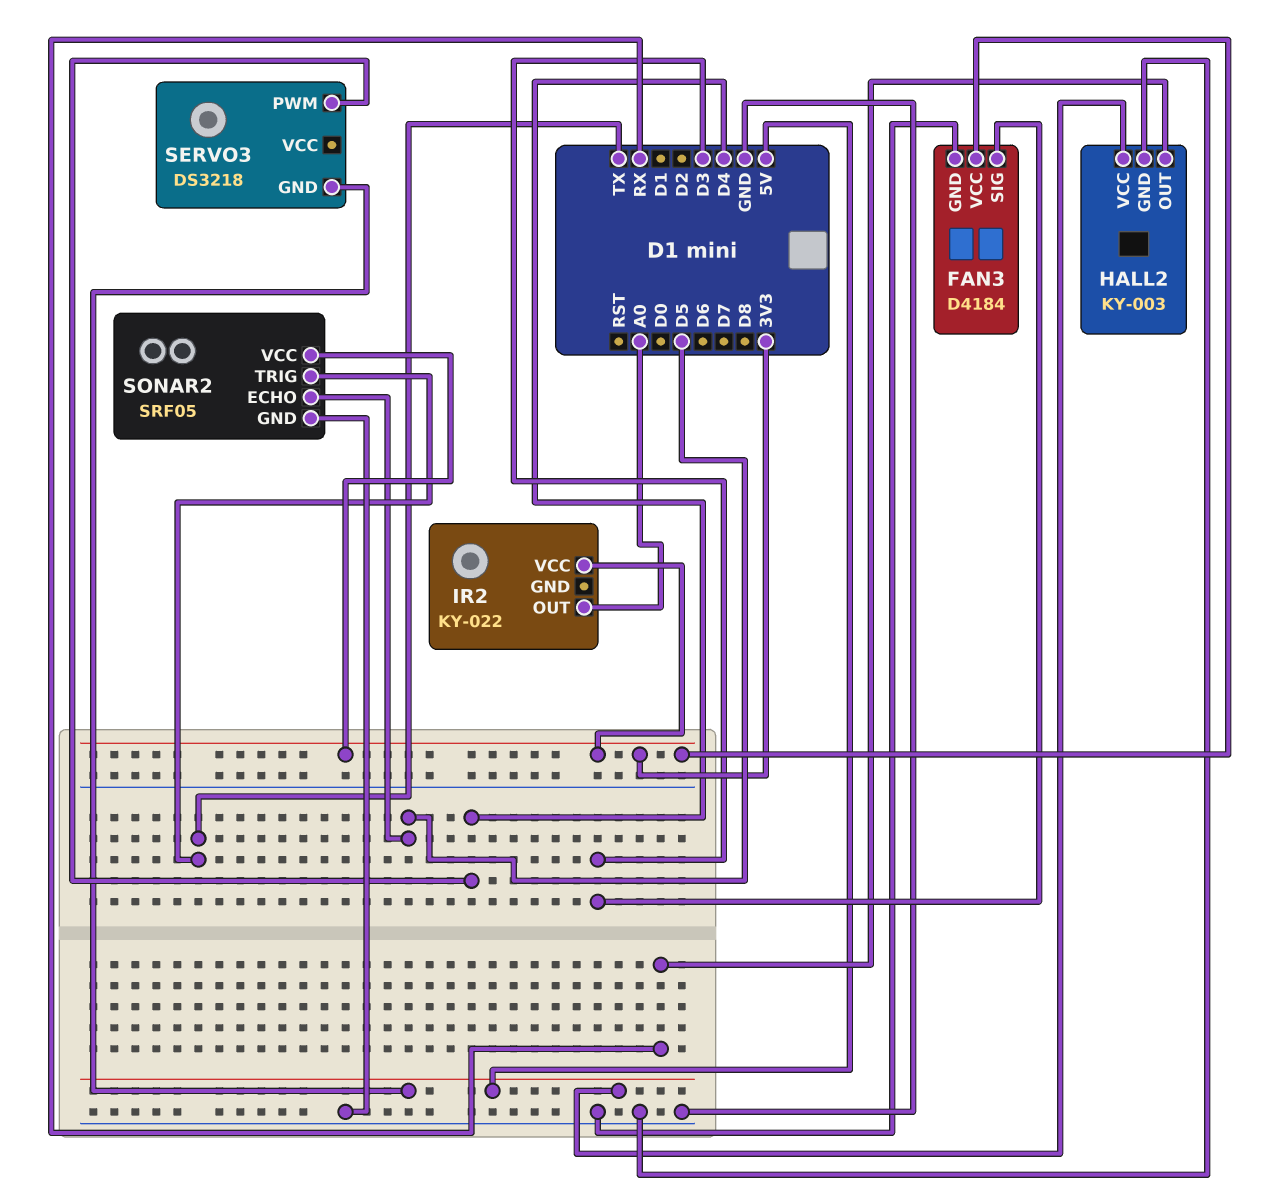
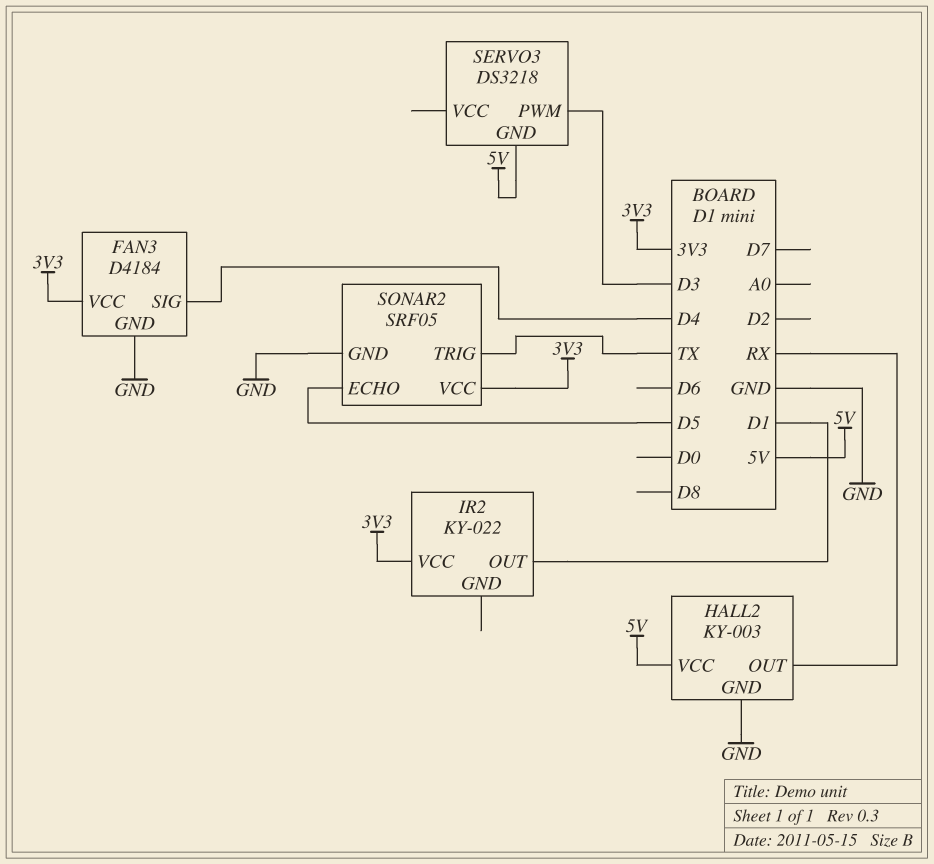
FAN3 pin SIG: D3 -> D4
IR2 pin OUT: A0 -> D1
SERVO3 pin PWM: D4 -> D3

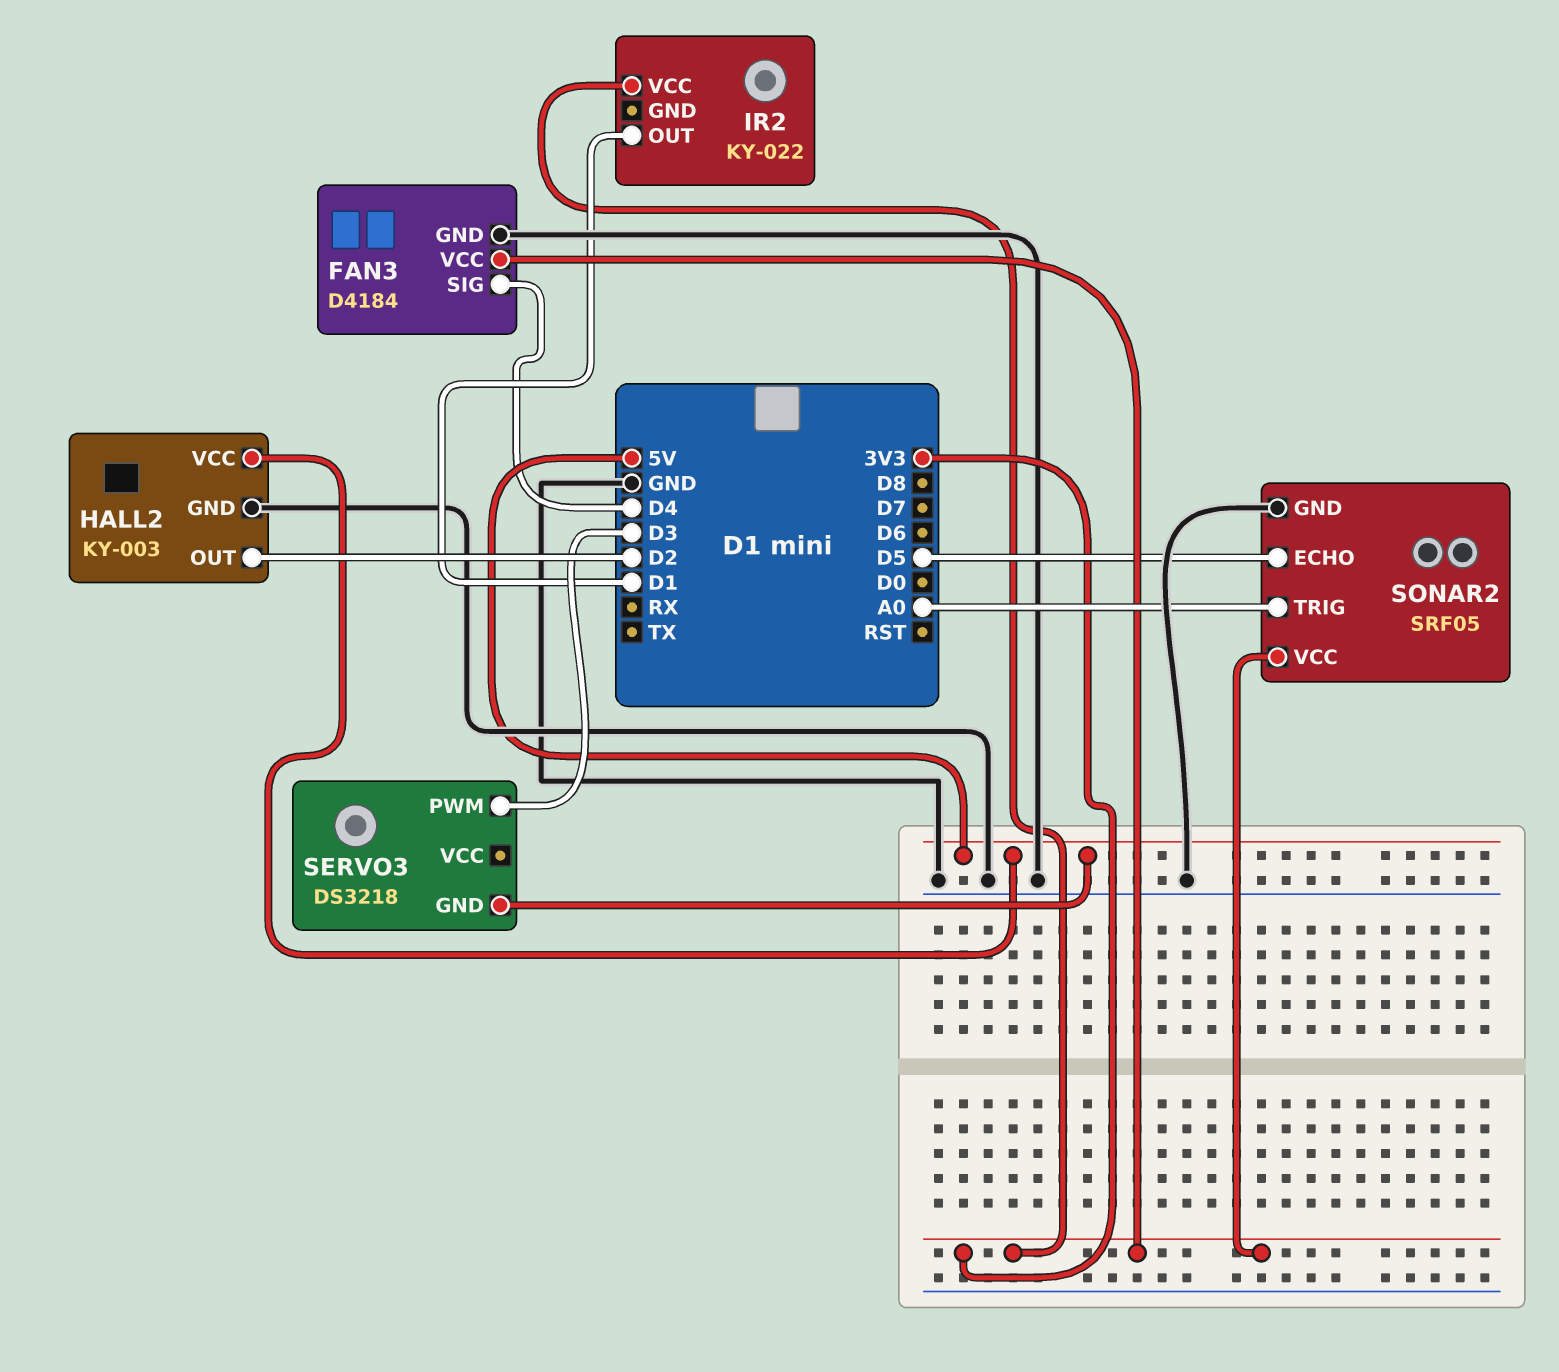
HALL2 pin OUT: RX -> D2
SONAR2 pin TRIG: TX -> A0

